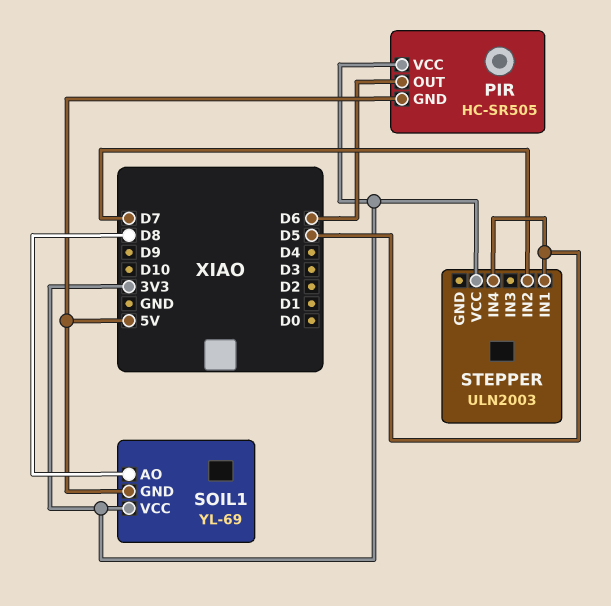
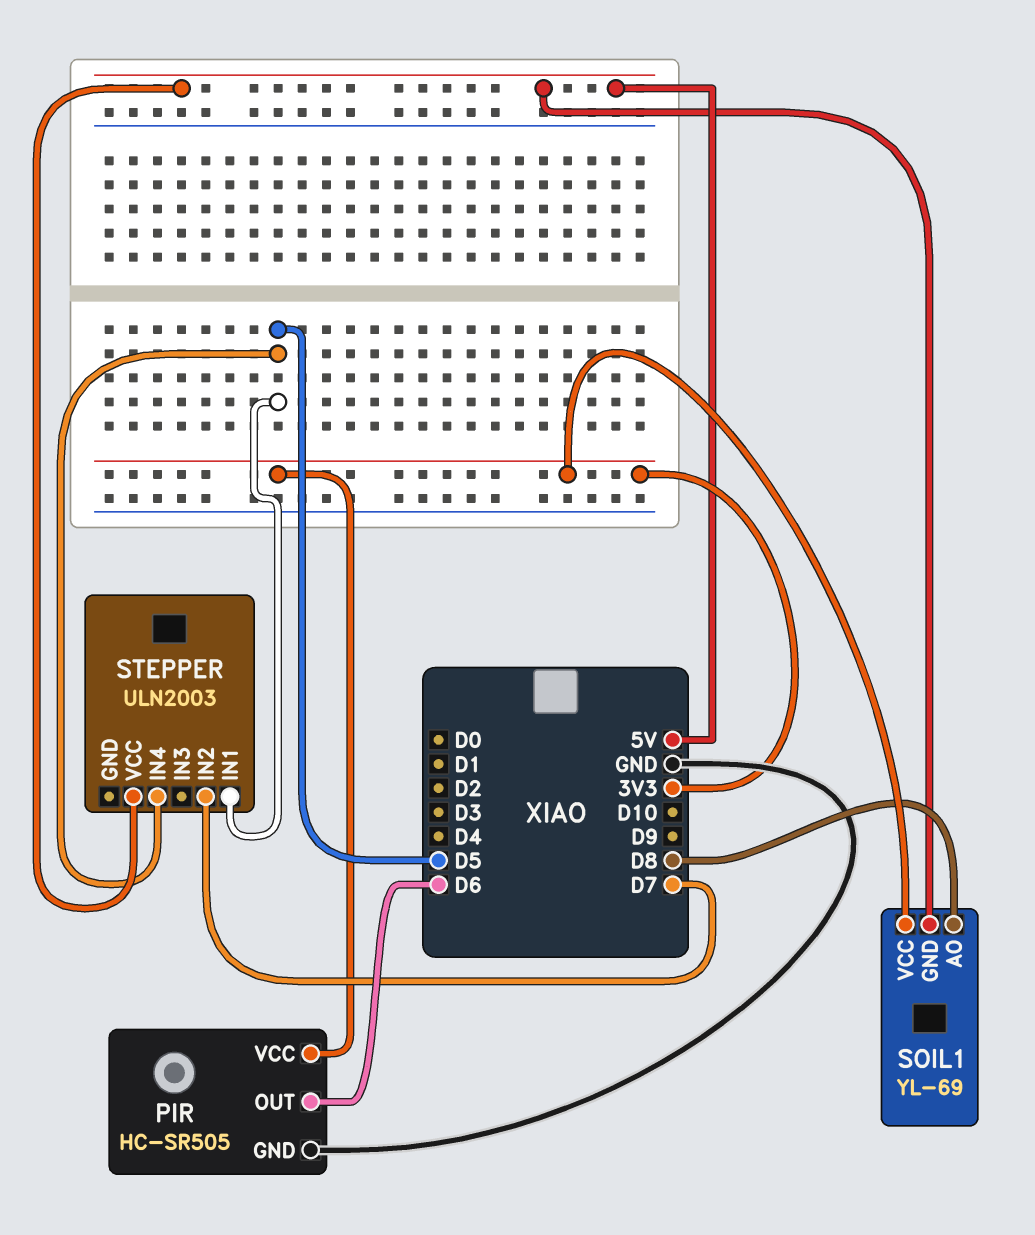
PIR pin GND: 5V -> GND
STEPPER pin VCC: 3V3 -> 5V

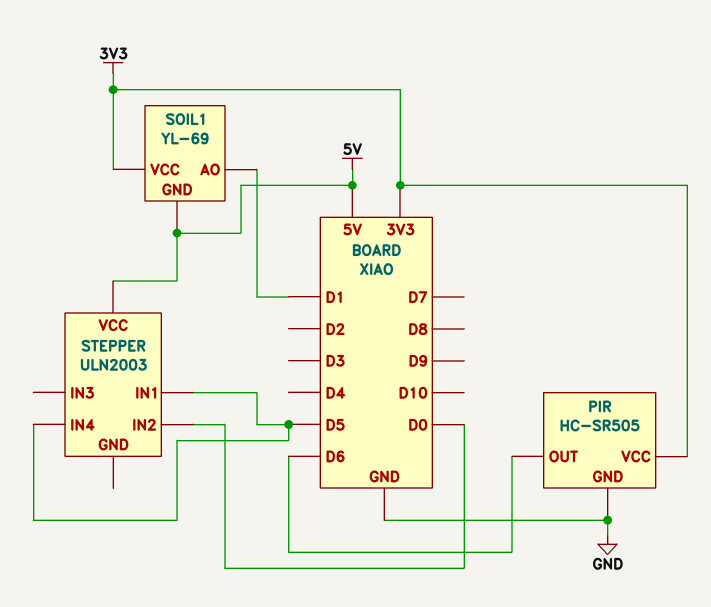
SOIL1 pin AO: D8 -> D1
STEPPER pin IN2: D7 -> D0

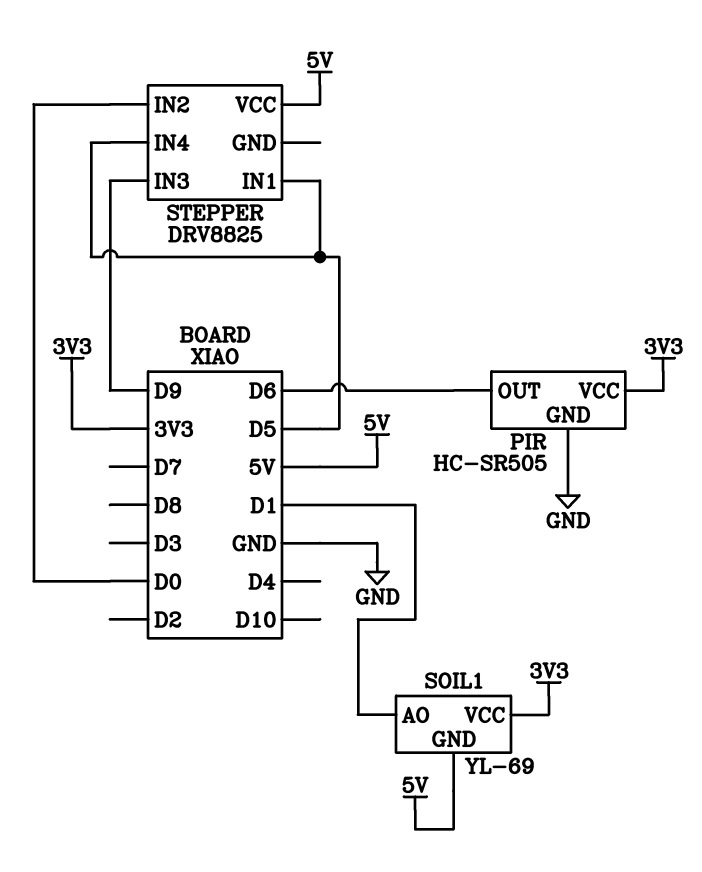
STEPPER: ULN2003 -> DRV8825
STEPPER pin IN3: none -> D9

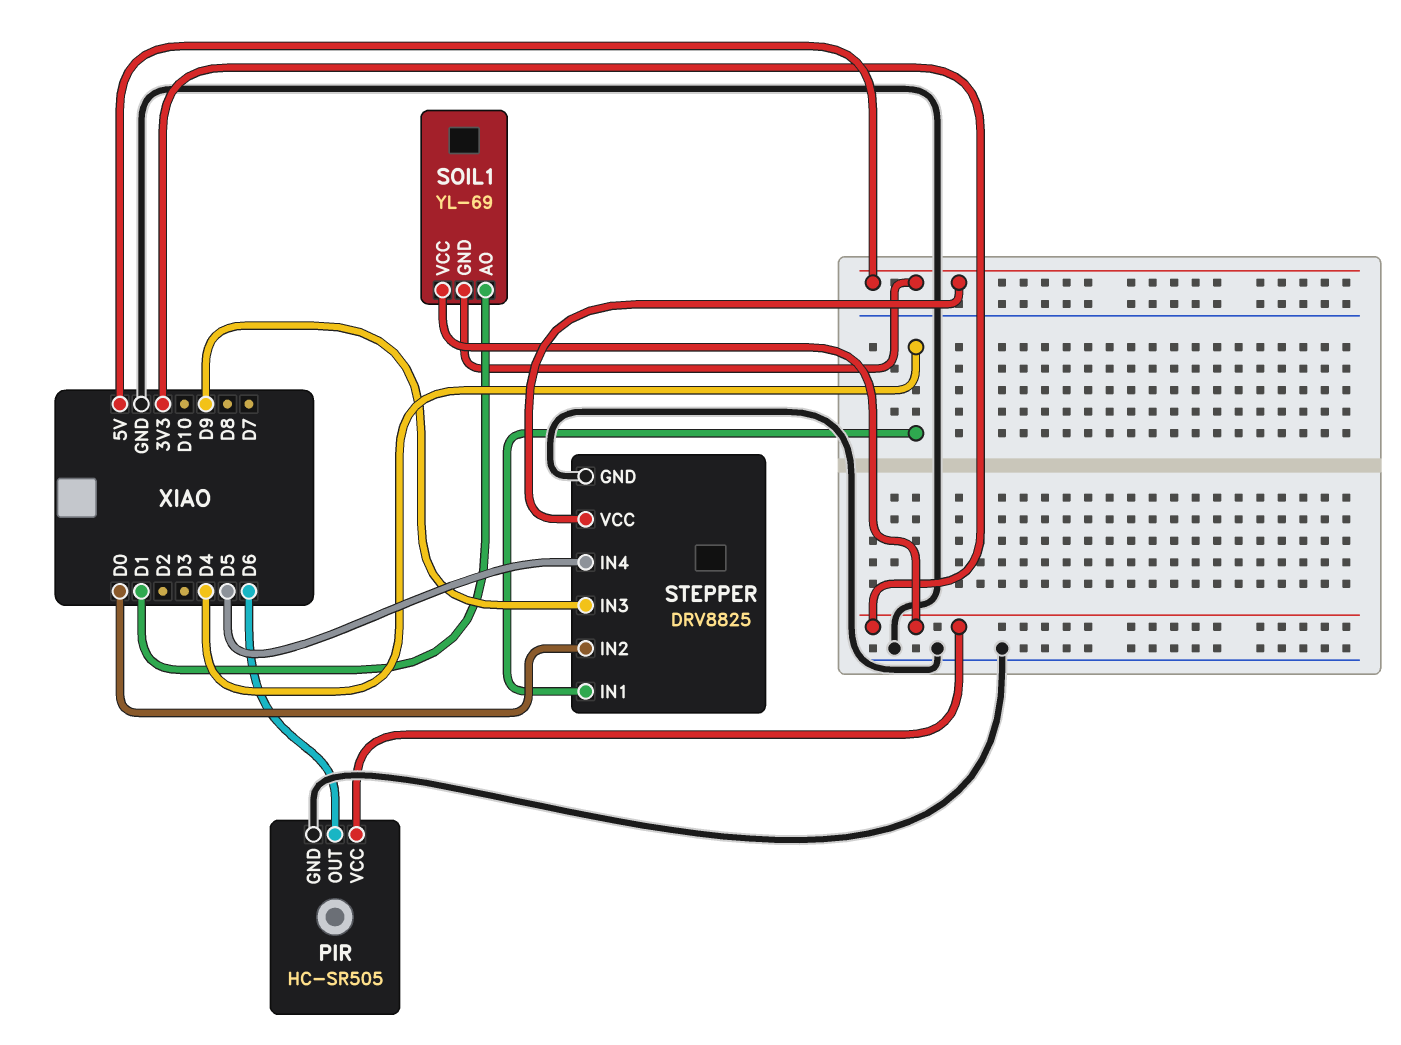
STEPPER pin GND: none -> GND
STEPPER pin IN1: D5 -> D4

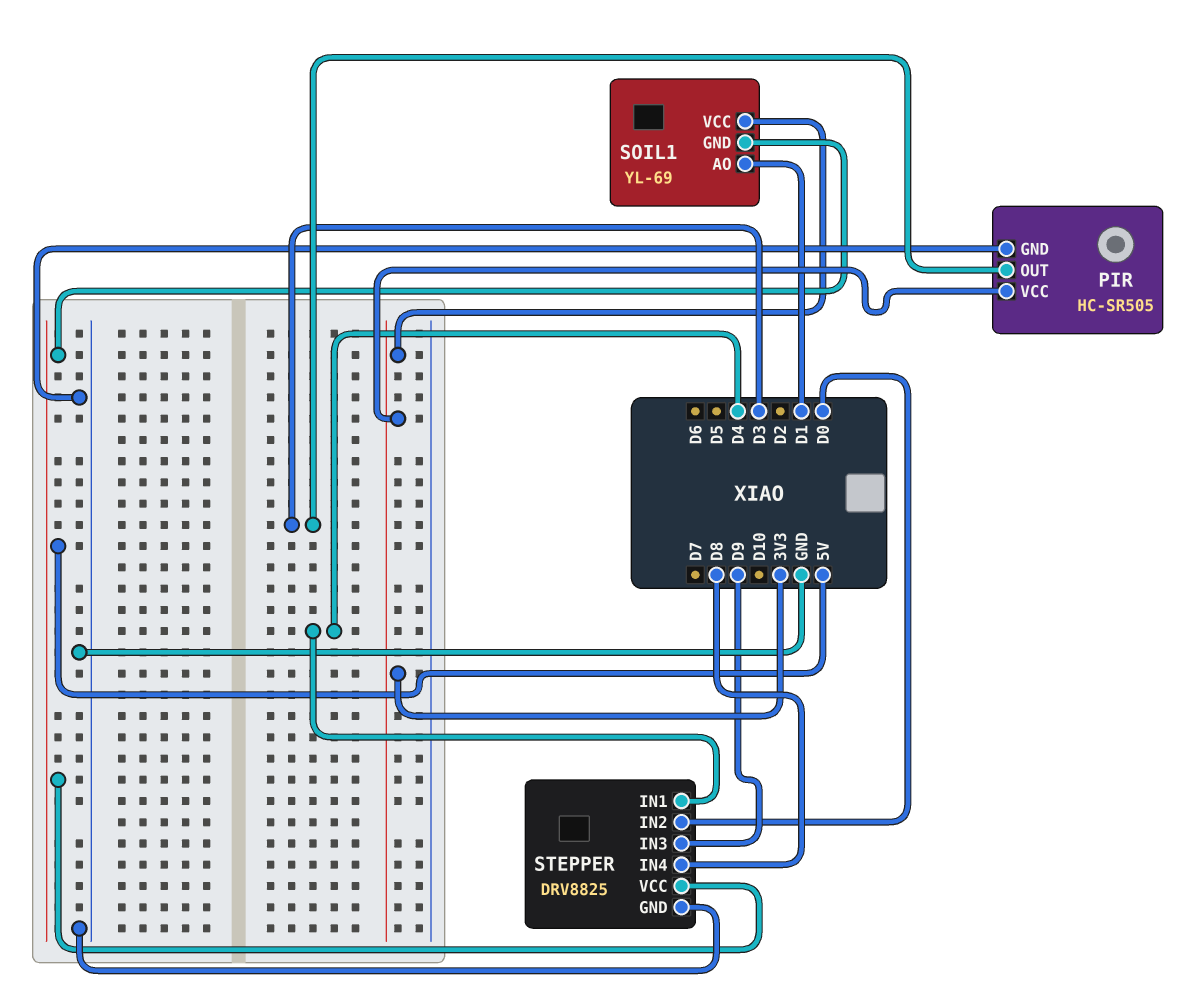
PIR pin OUT: D6 -> D3
STEPPER pin IN4: D5 -> D8

